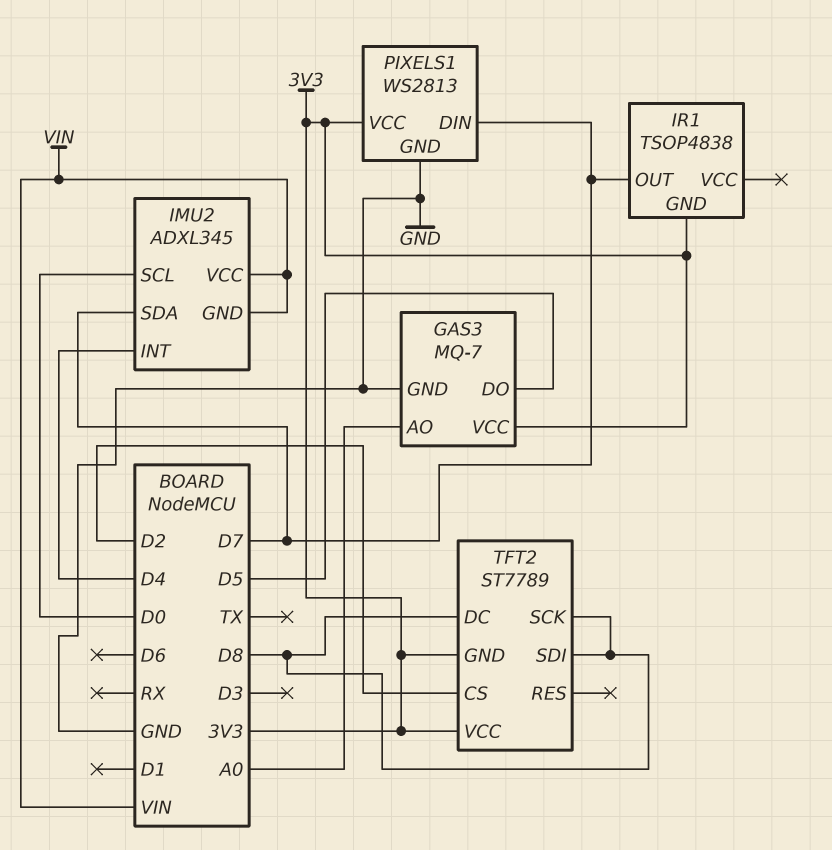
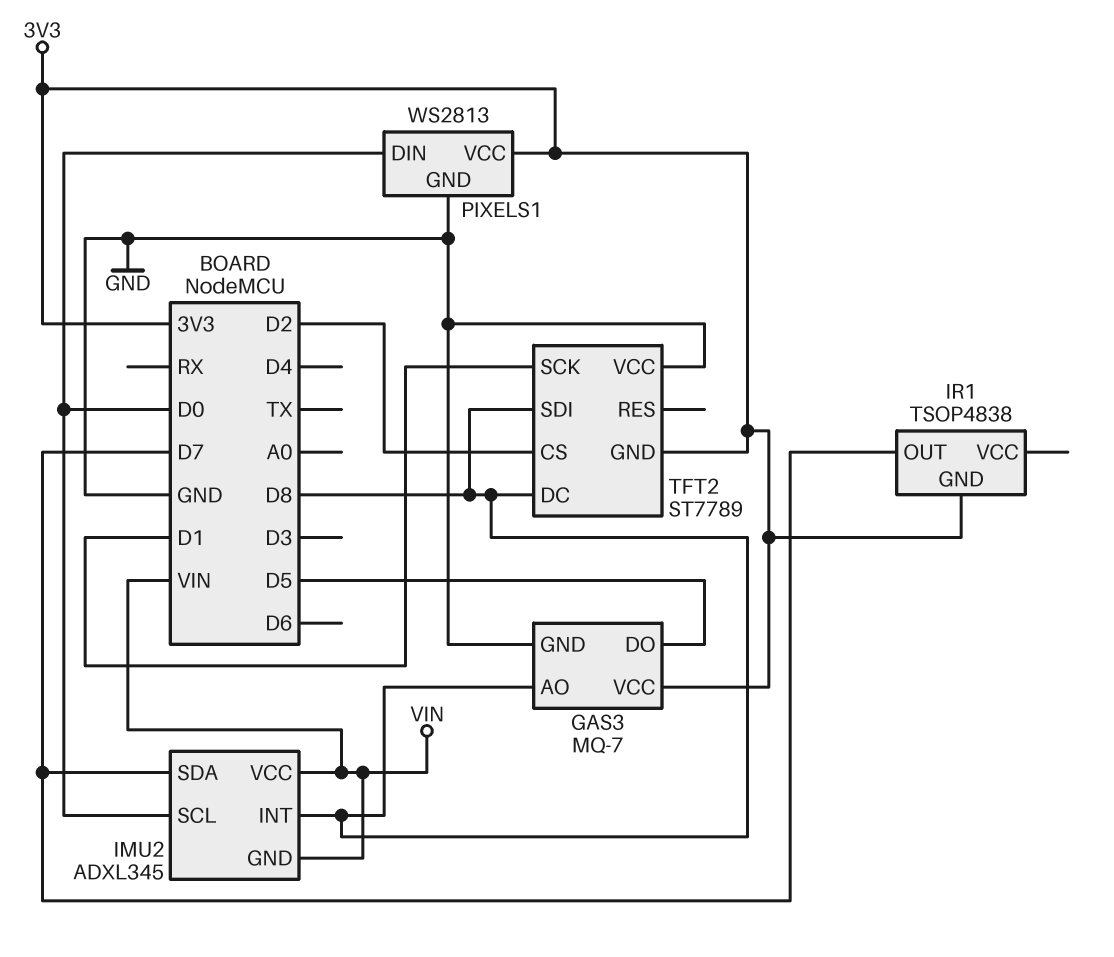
GAS3 pin AO: A0 -> D8
IMU2 pin INT: D4 -> D8
PIXELS1 pin DIN: D7 -> D0
TFT2 pin SCK: D8 -> D1
TFT2 pin VCC: 3V3 -> GND

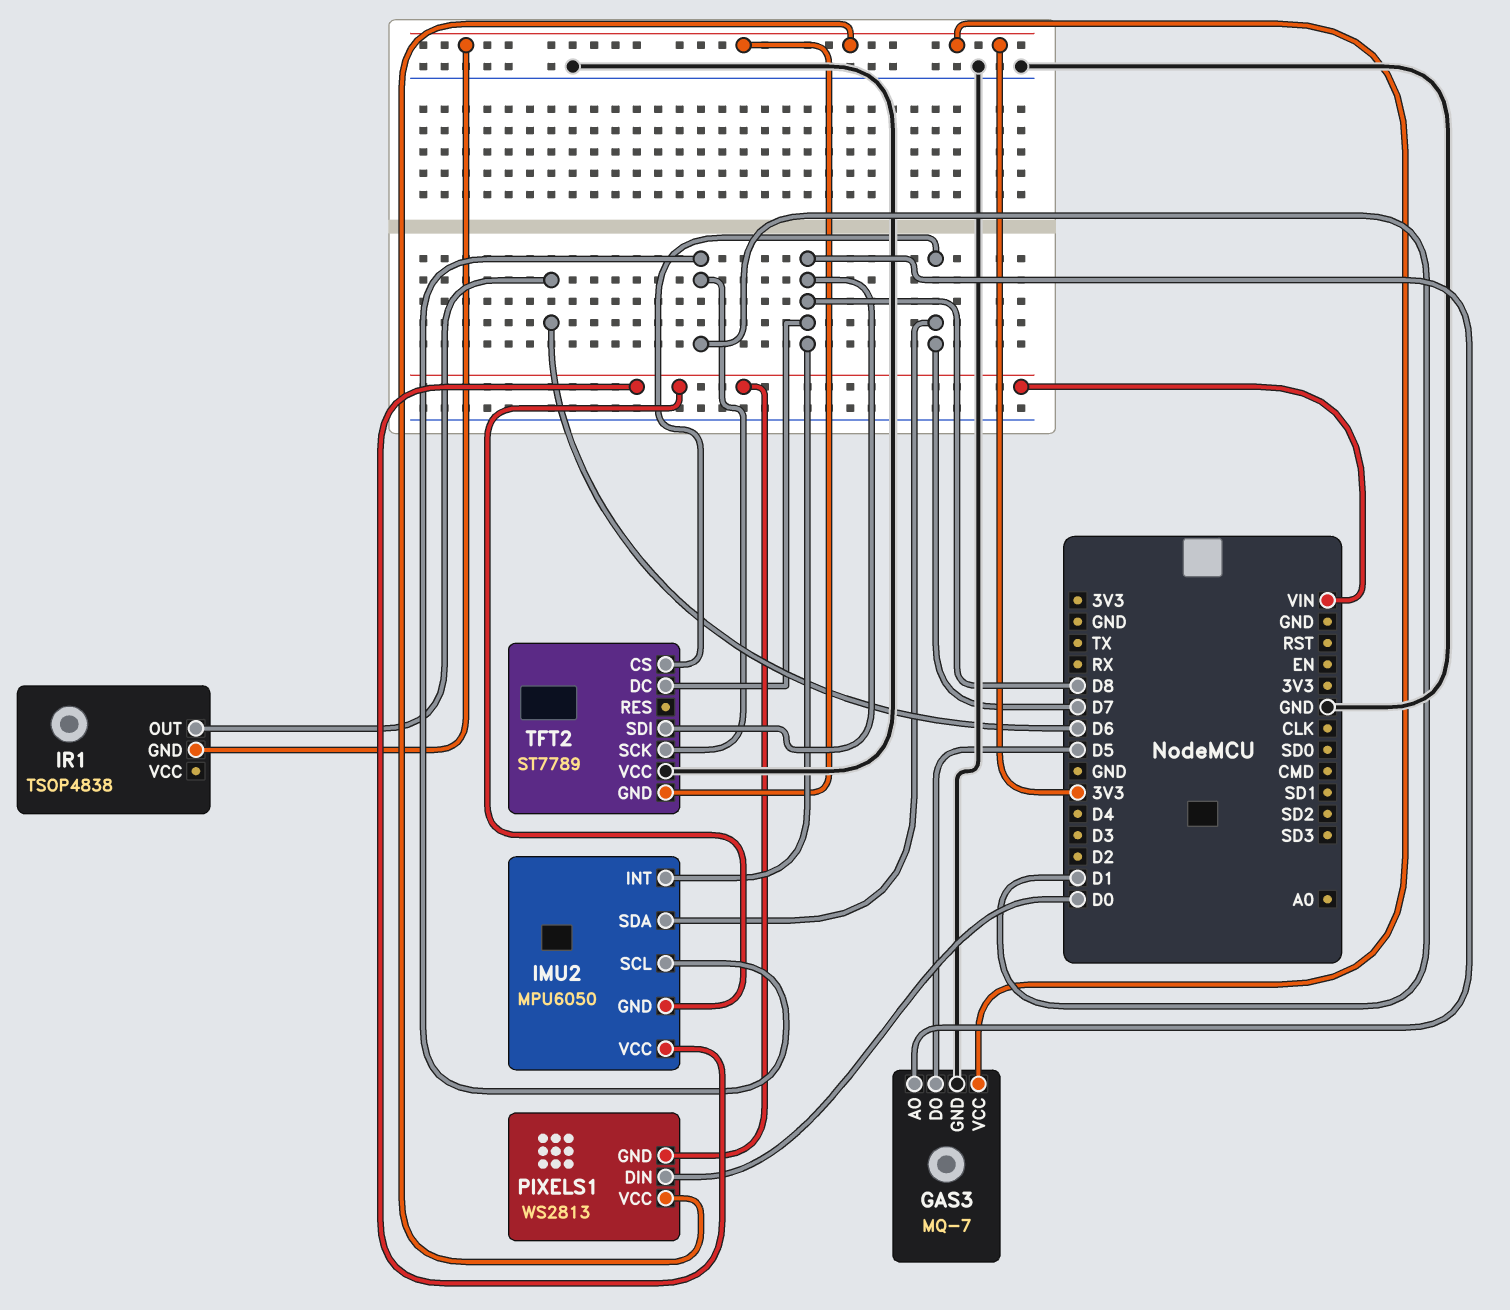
IMU2: ADXL345 -> MPU6050
IMU2 pin SCL: D0 -> D1
IR1 pin OUT: D7 -> D6
PIXELS1 pin GND: GND -> VIN
TFT2 pin CS: D2 -> D7

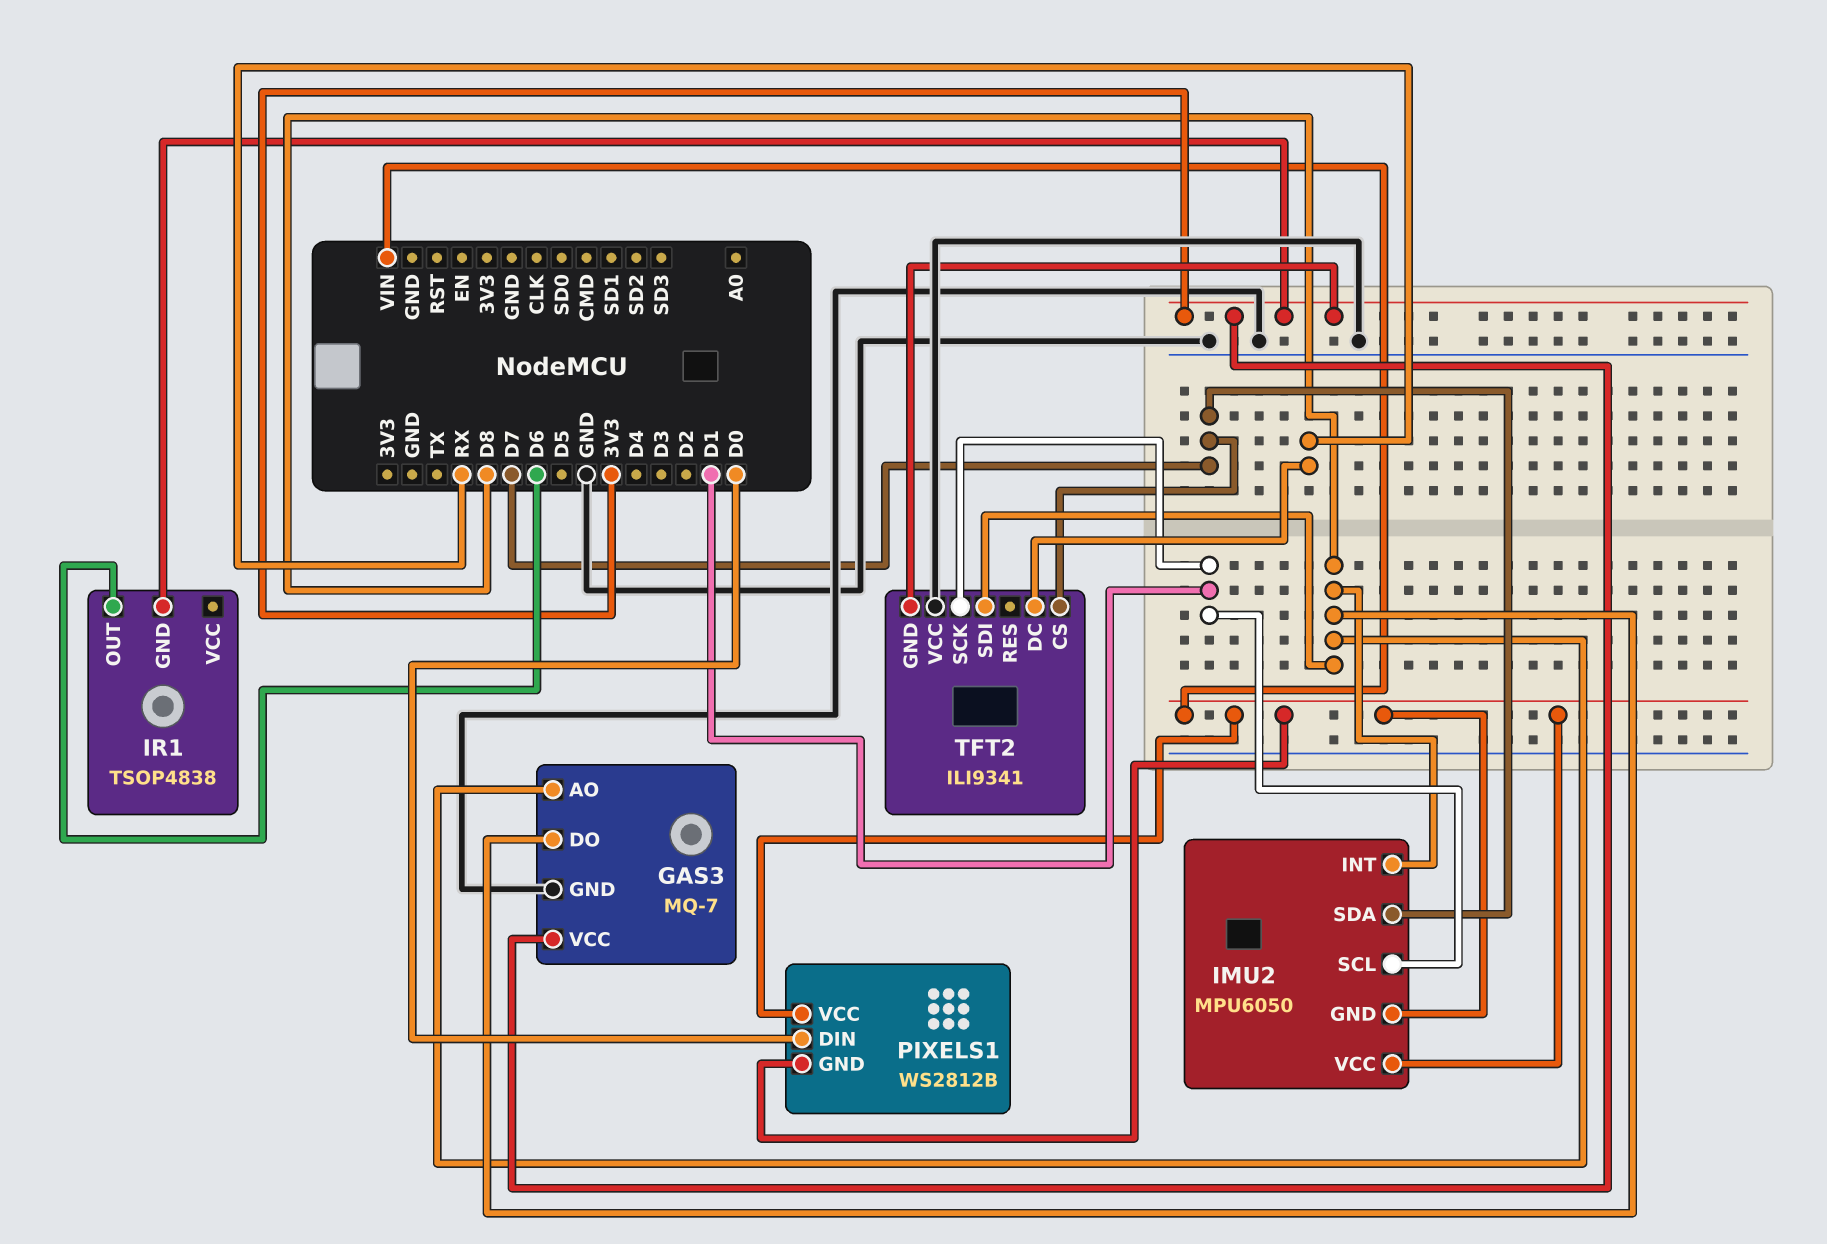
GAS3 pin DO: D5 -> D8
PIXELS1: WS2813 -> WS2812B
PIXELS1 pin VCC: 3V3 -> VIN
TFT2: ST7789 -> ILI9341
TFT2 pin DC: D8 -> RX

